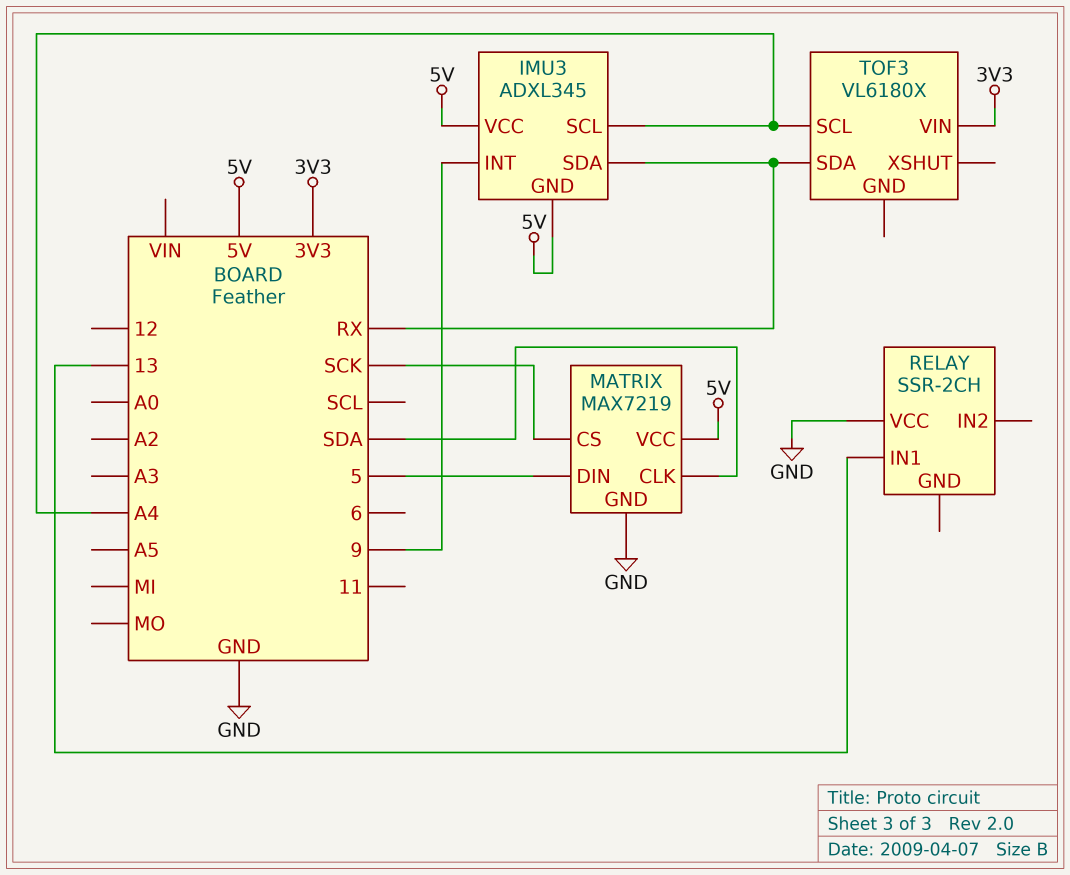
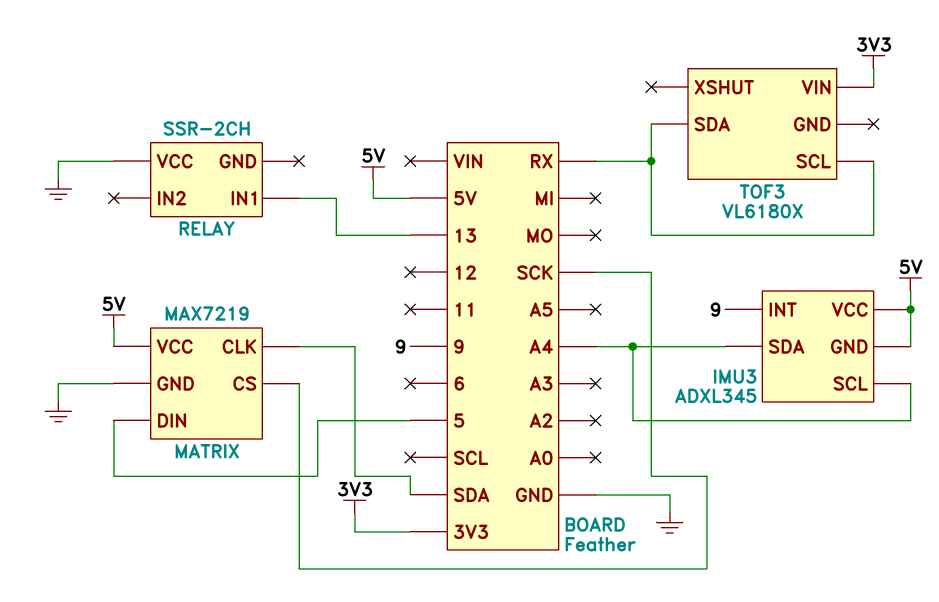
IMU3 pin SDA: RX -> A4
TOF3 pin SCL: A4 -> RX

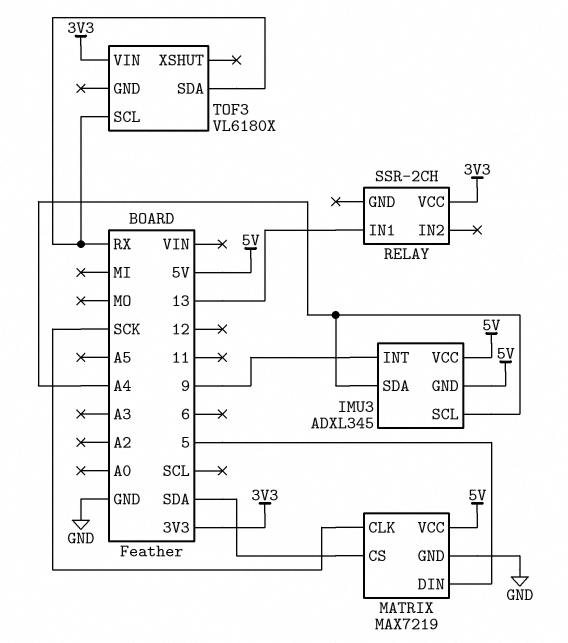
MATRIX pin CLK: SDA -> SCK
MATRIX pin CS: SCK -> SDA
RELAY pin VCC: GND -> 3V3

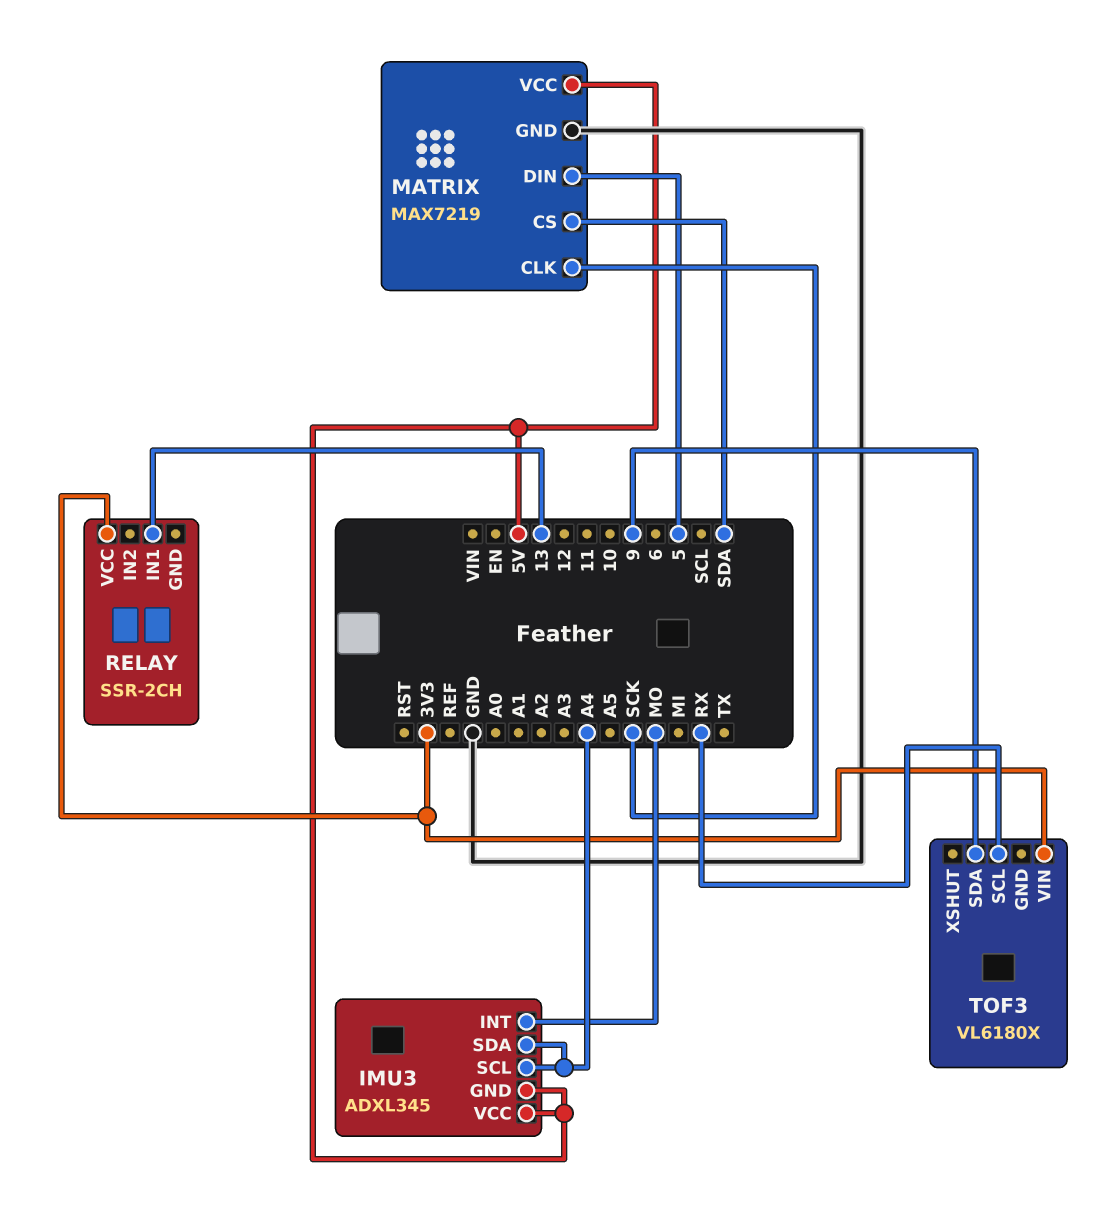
IMU3 pin INT: 9 -> MO
TOF3 pin SDA: RX -> 9

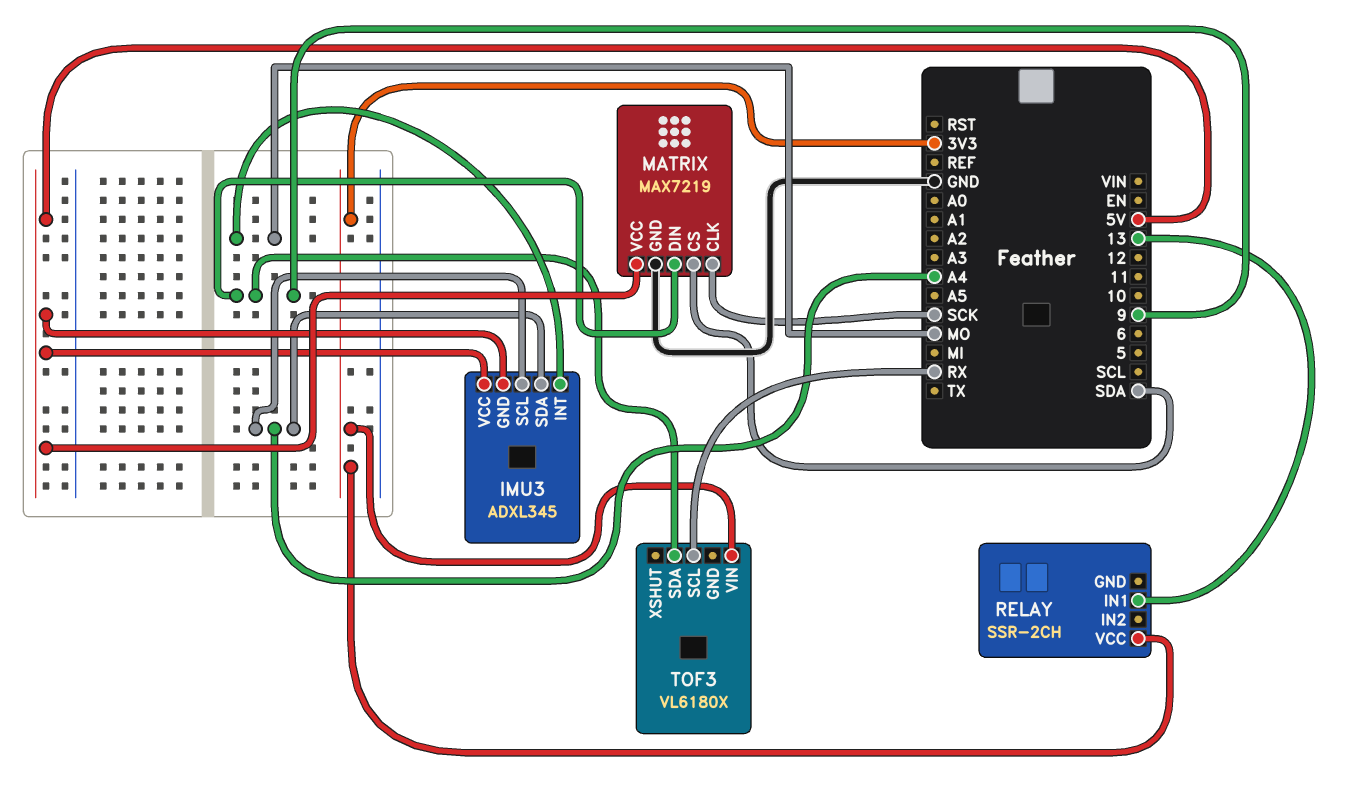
MATRIX pin DIN: 5 -> 9

